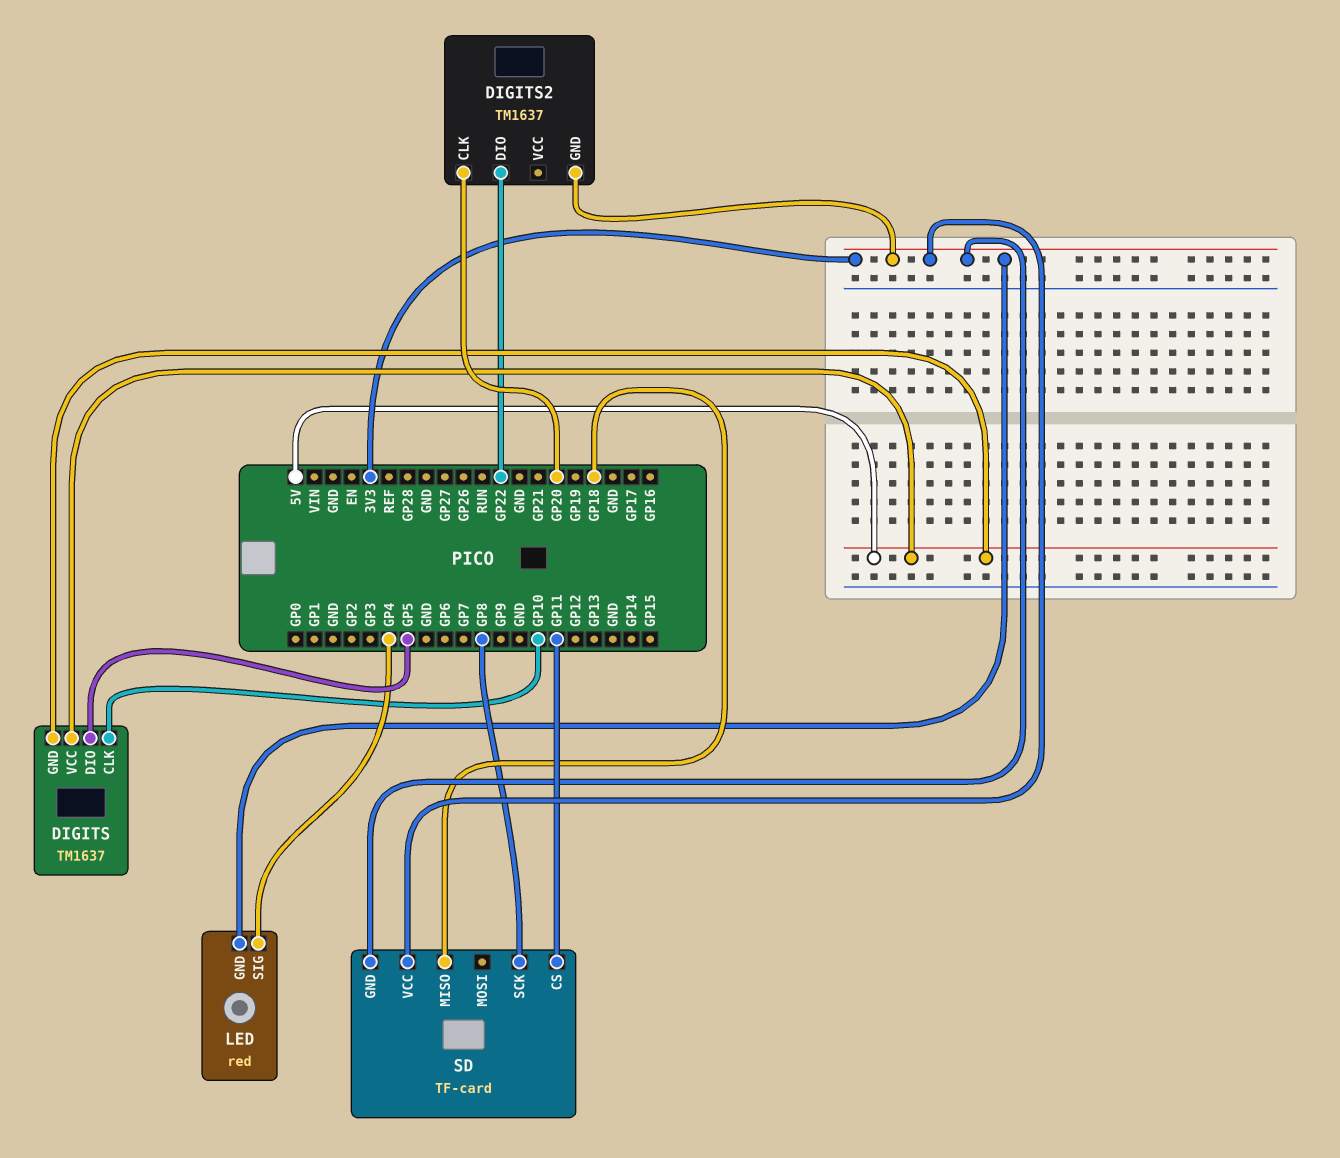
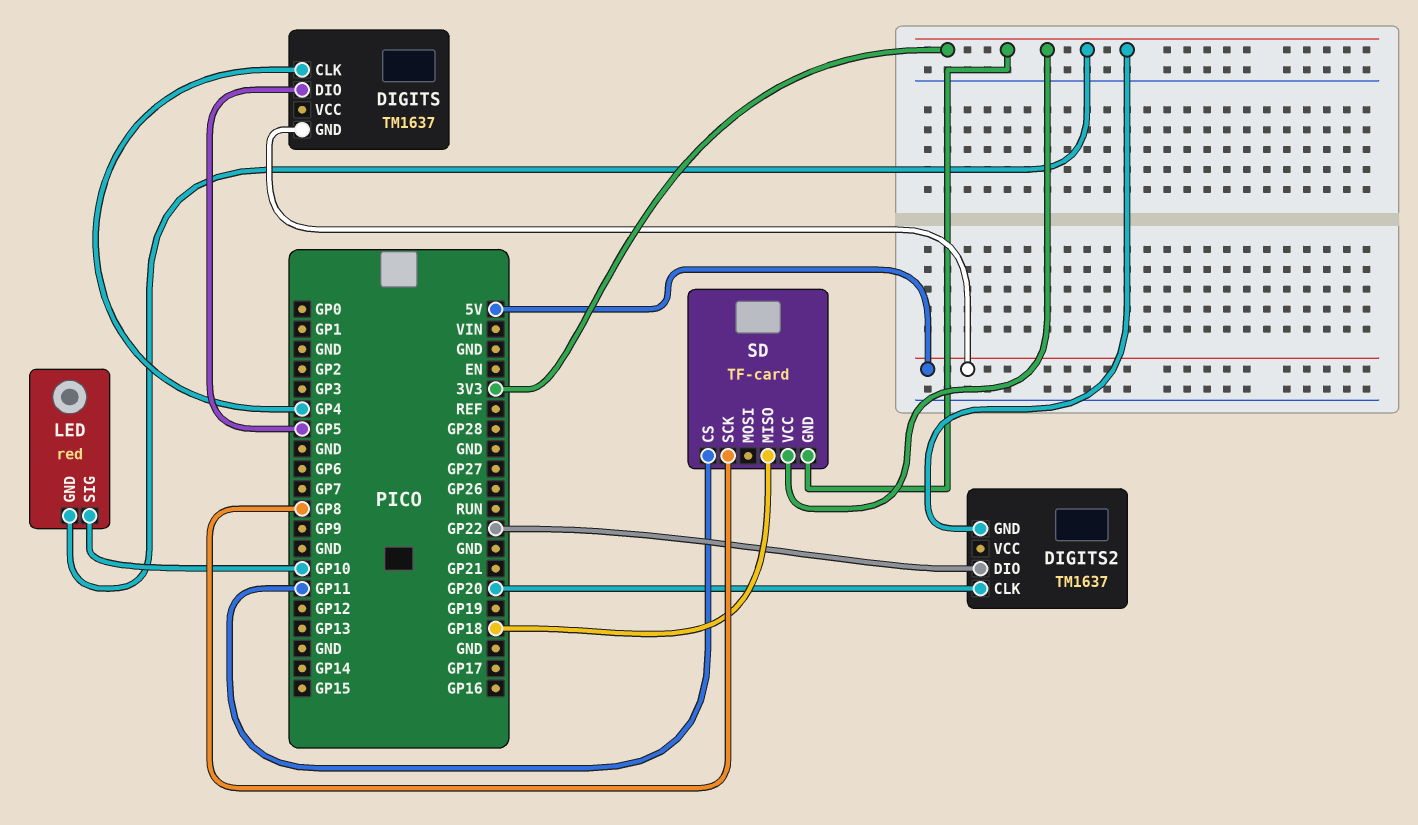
DIGITS pin CLK: GP10 -> GP4
DIGITS pin VCC: 5V -> none
LED pin SIG: GP4 -> GP10

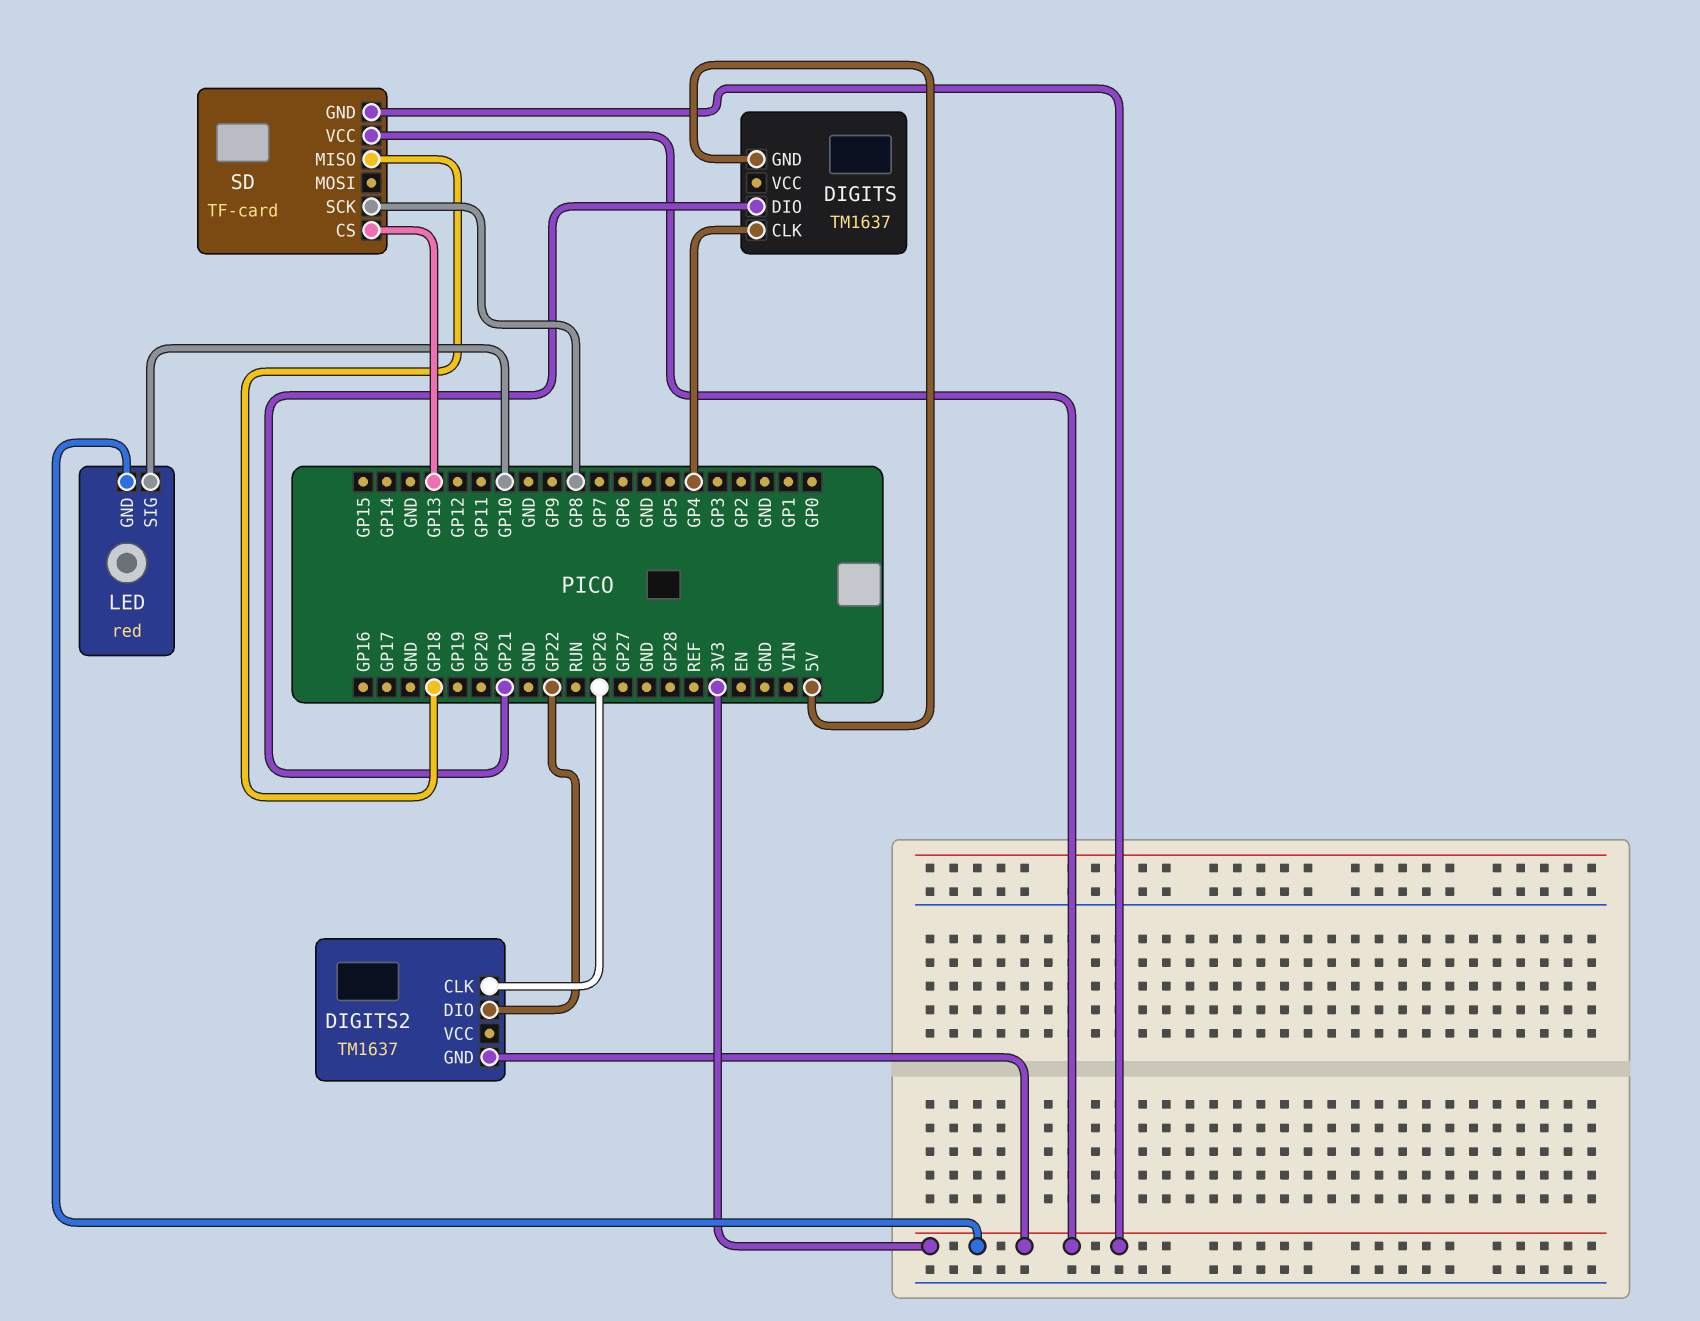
DIGITS pin DIO: GP5 -> GP21
DIGITS2 pin CLK: GP20 -> GP26
SD pin CS: GP11 -> GP13

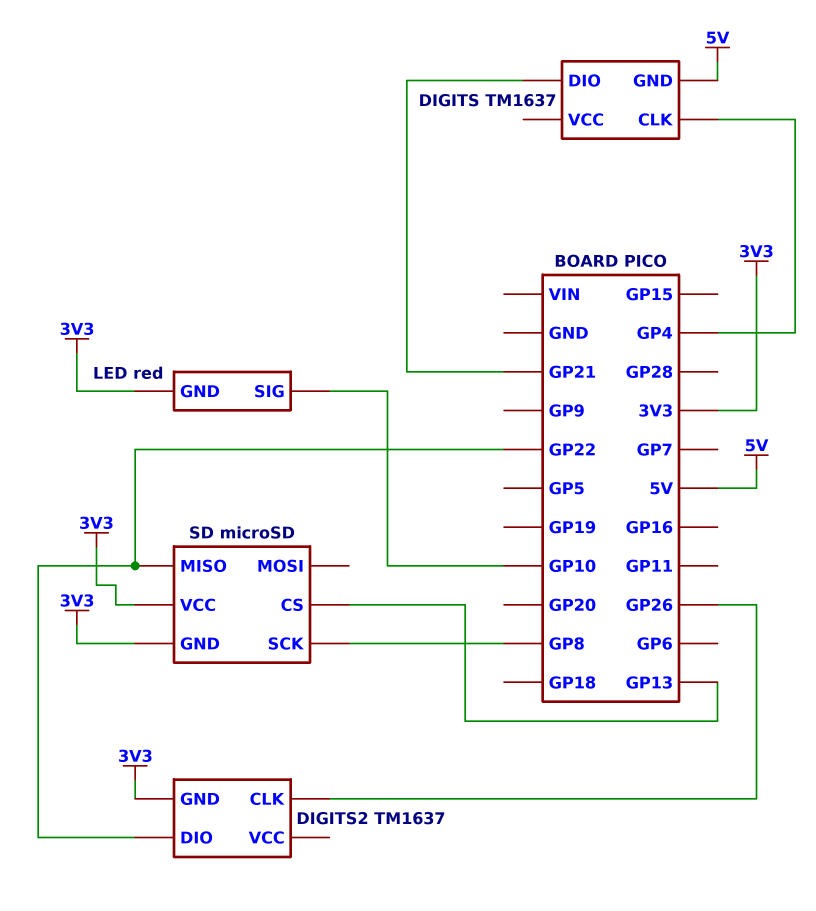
SD: TF-card -> microSD
SD pin MISO: GP18 -> GP22

